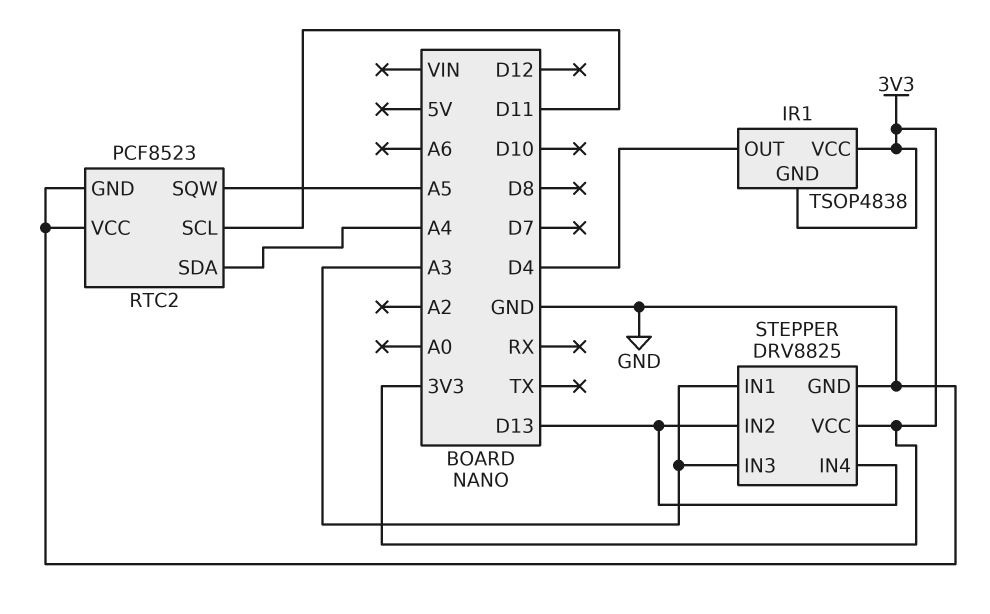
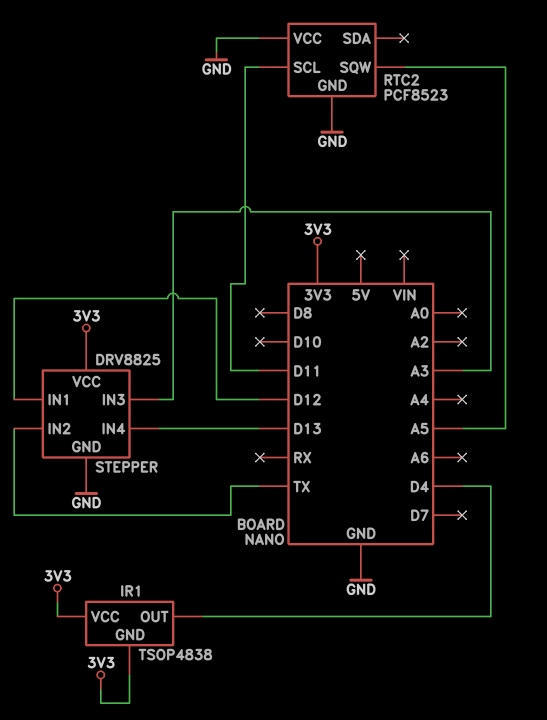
RTC2 pin SDA: A4 -> none
STEPPER pin IN1: A3 -> D12
STEPPER pin IN2: D13 -> TX

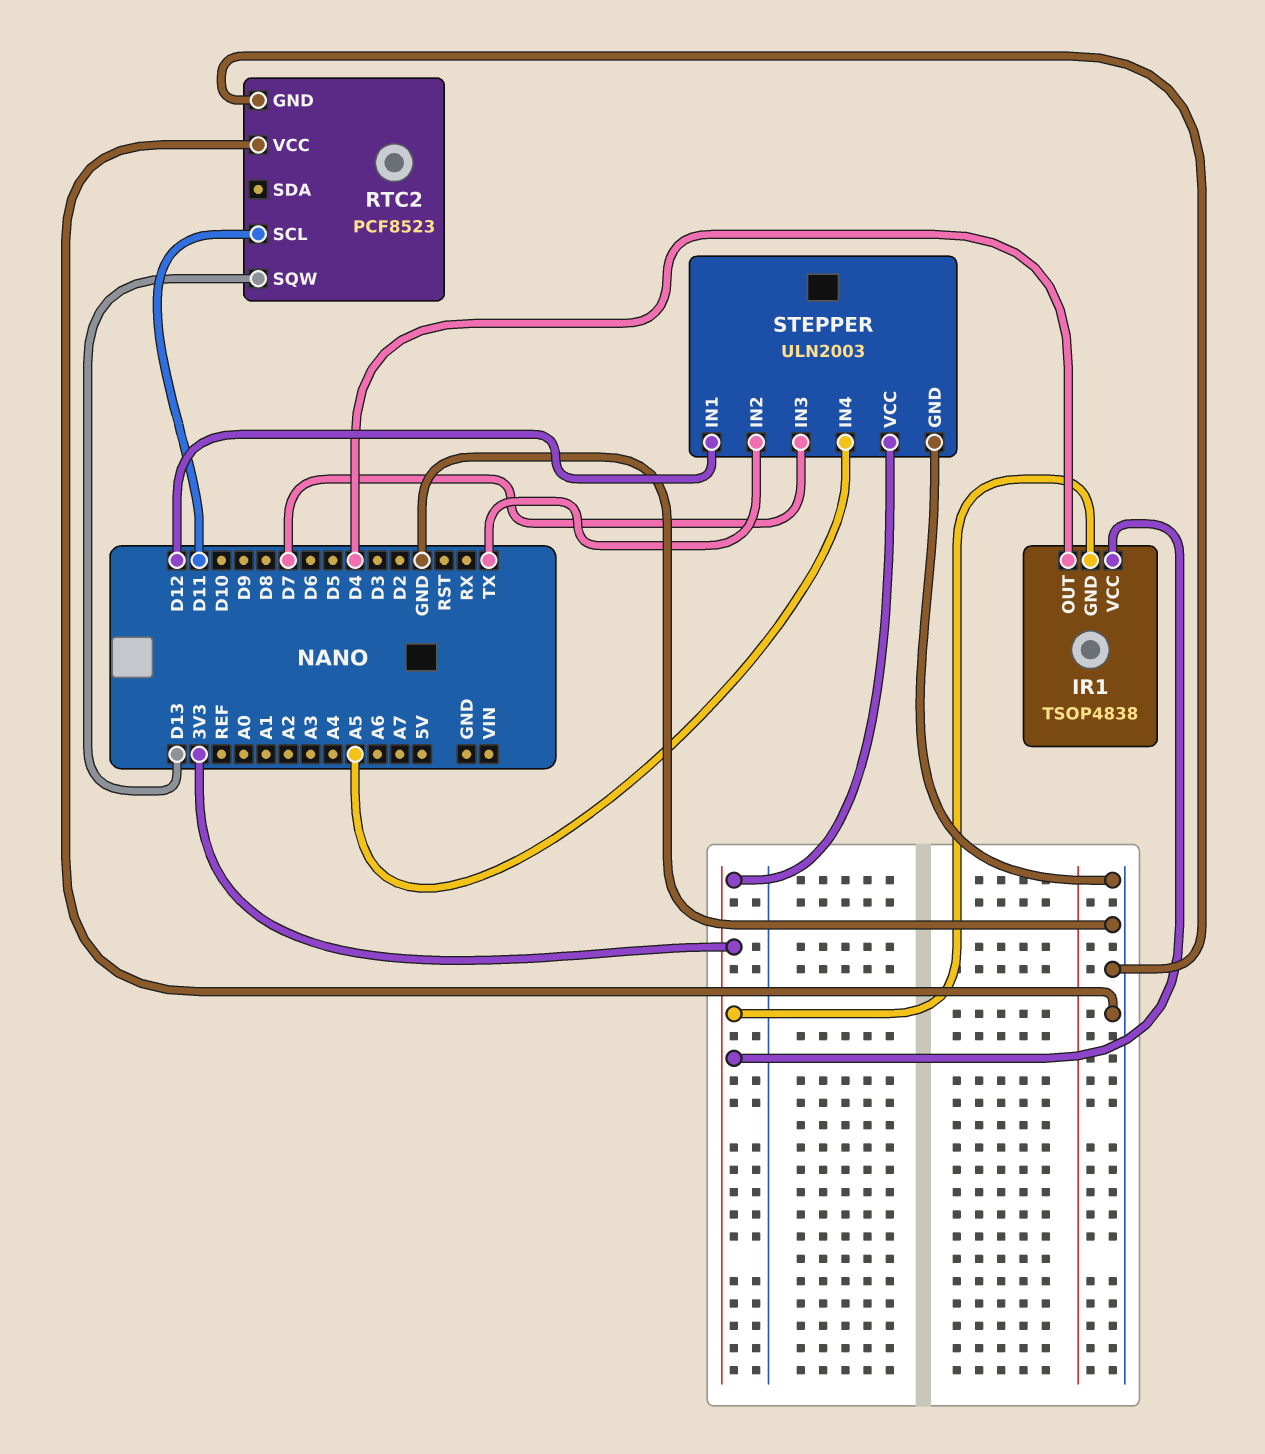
RTC2 pin SQW: A5 -> D13
STEPPER: DRV8825 -> ULN2003
STEPPER pin IN3: A3 -> D7
STEPPER pin IN4: D13 -> A5

